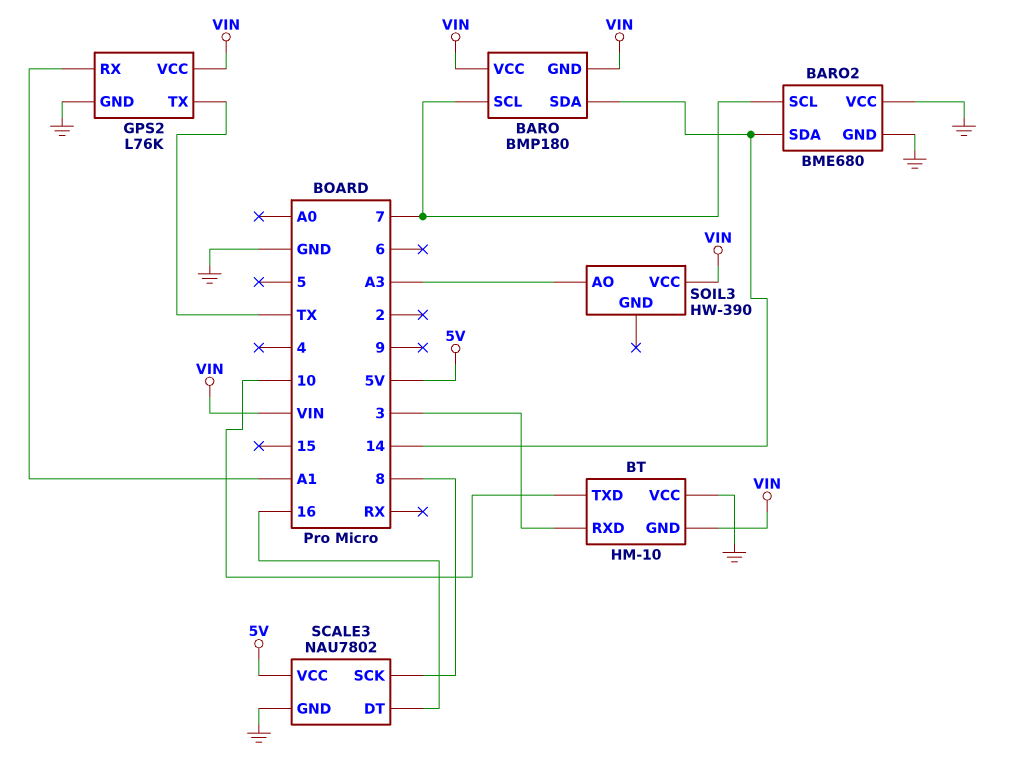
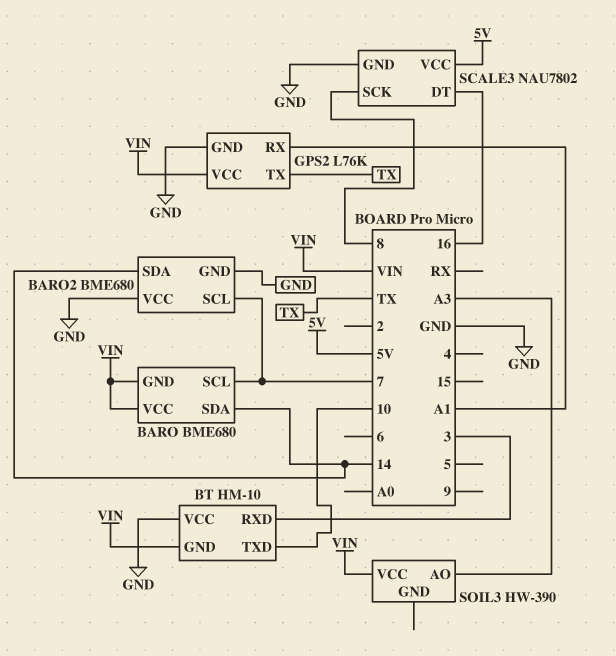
BARO: BMP180 -> BME680

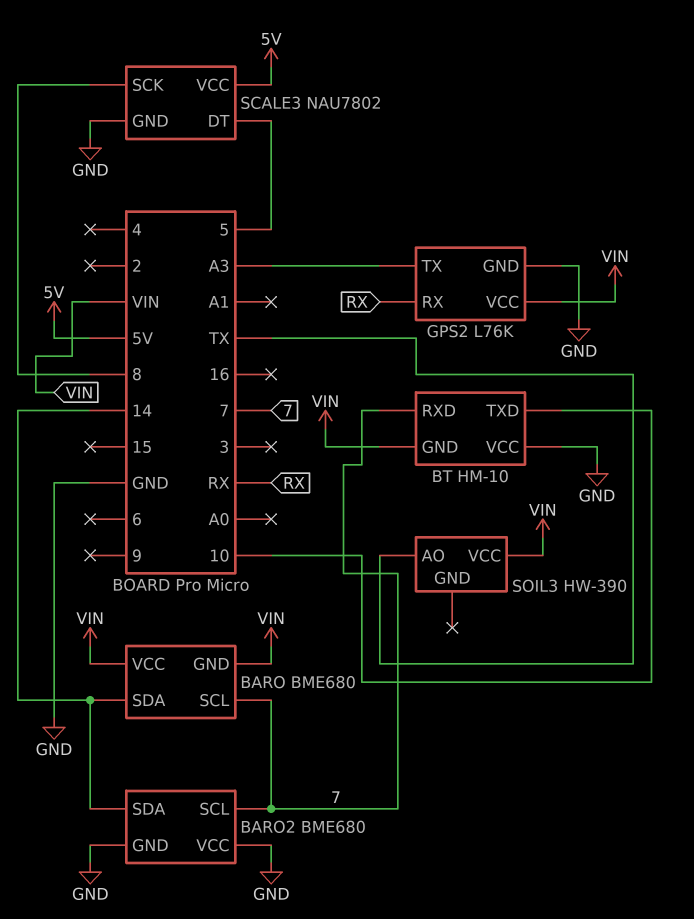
BT pin RXD: 3 -> 7
GPS2 pin RX: A1 -> RX
GPS2 pin TX: TX -> A3
SCALE3 pin DT: 16 -> 5
SOIL3 pin AO: A3 -> TX

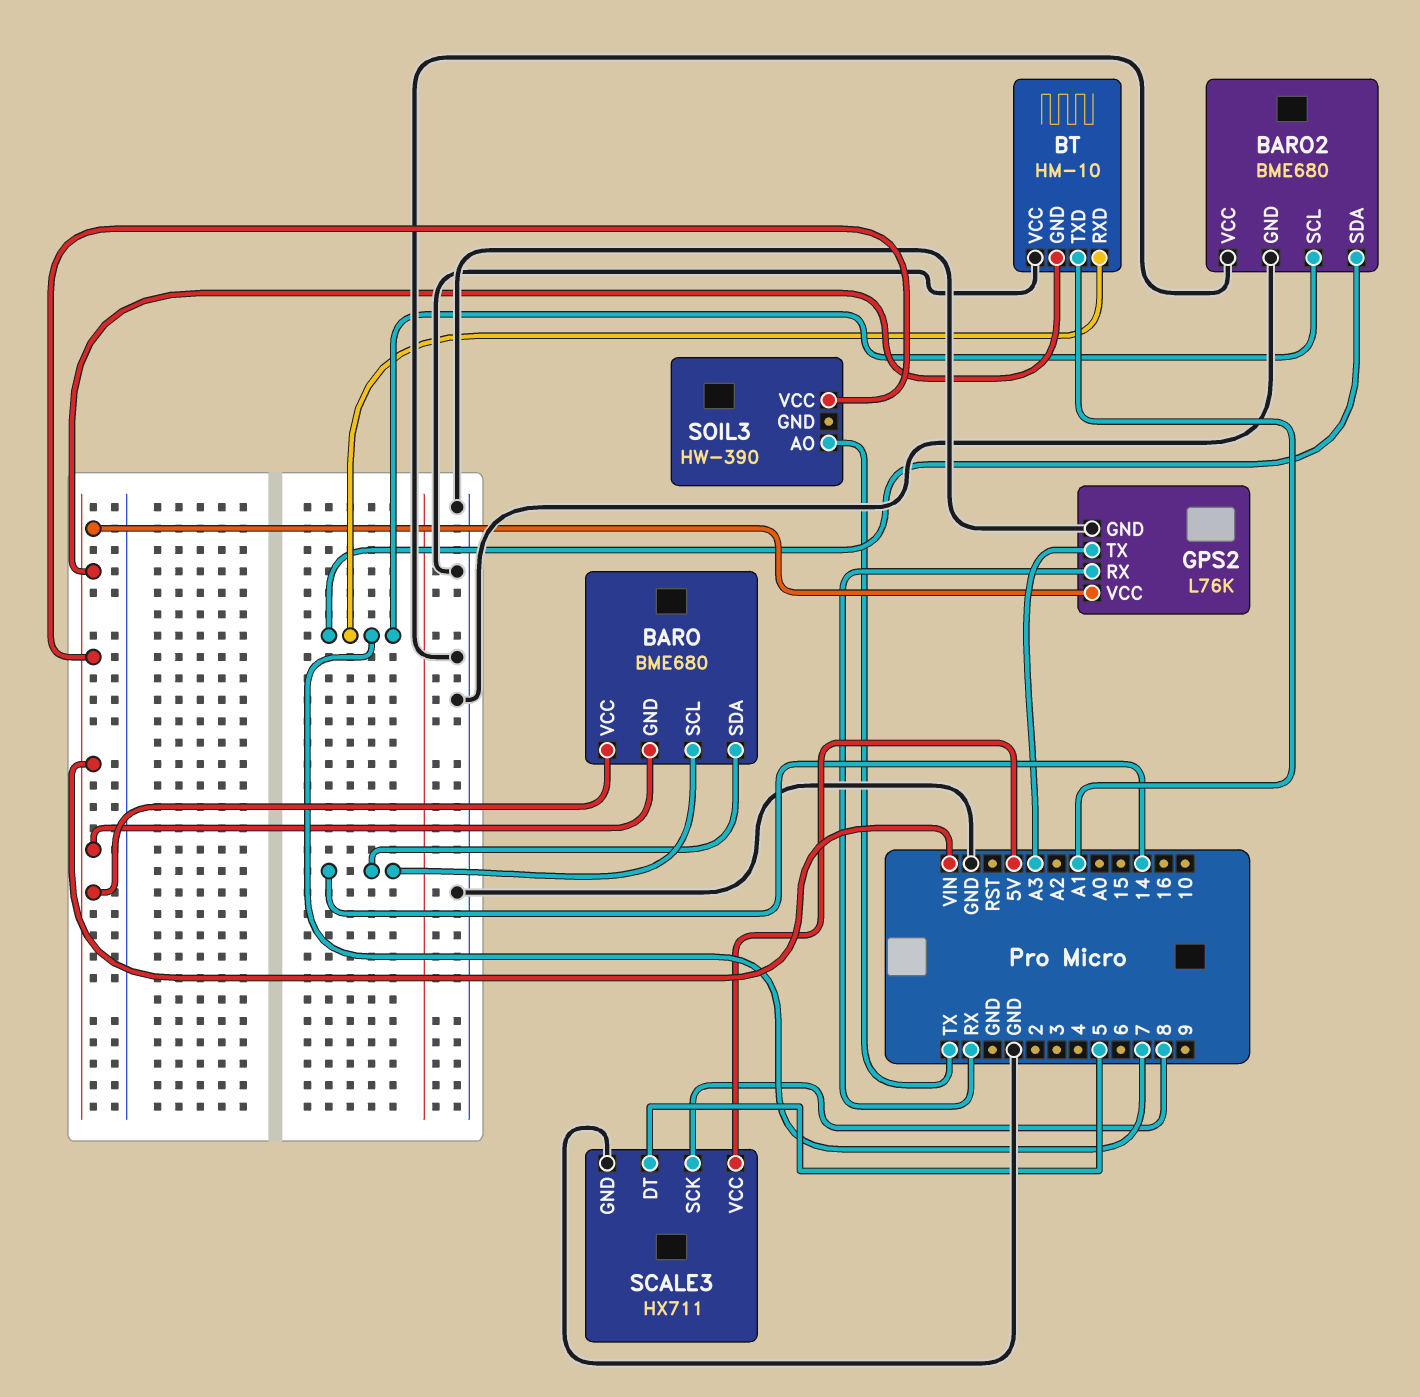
BARO pin SCL: 7 -> 14
BARO2 pin SDA: 14 -> 7
BT pin TXD: 10 -> A1
SCALE3: NAU7802 -> HX711

